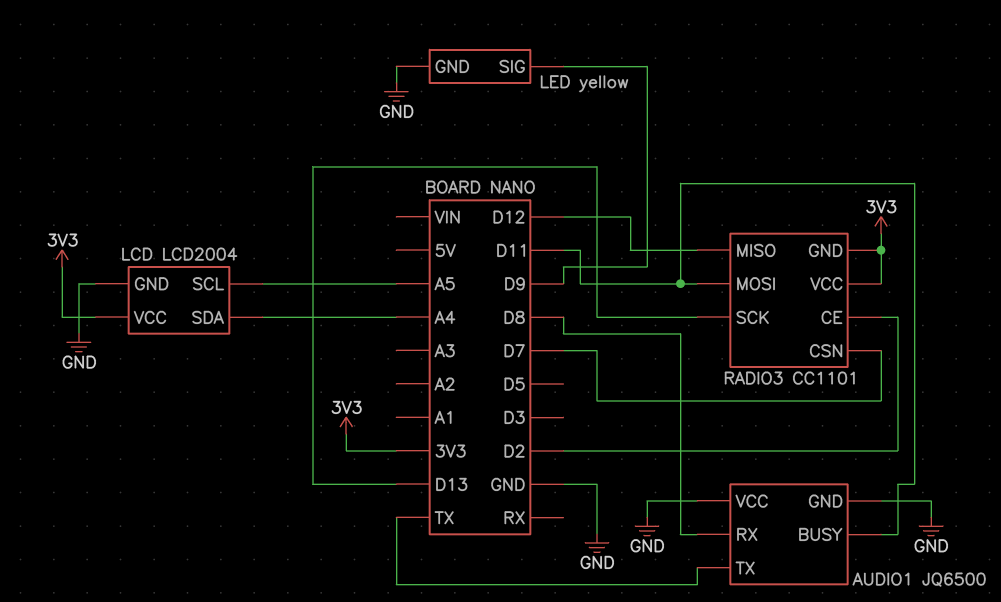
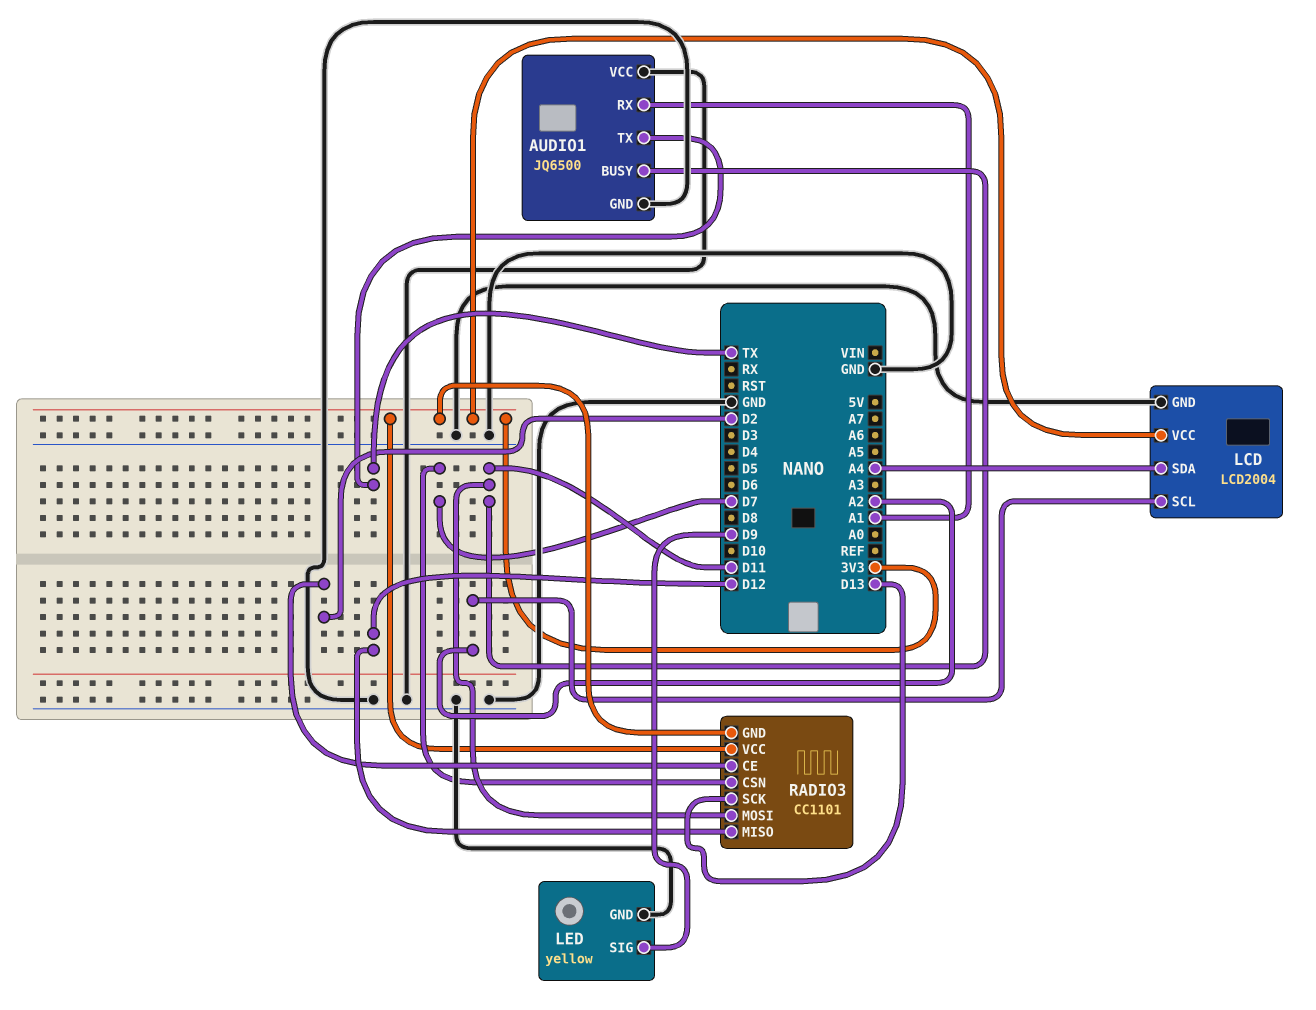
AUDIO1 pin RX: D8 -> A1
LCD pin SCL: A5 -> A2

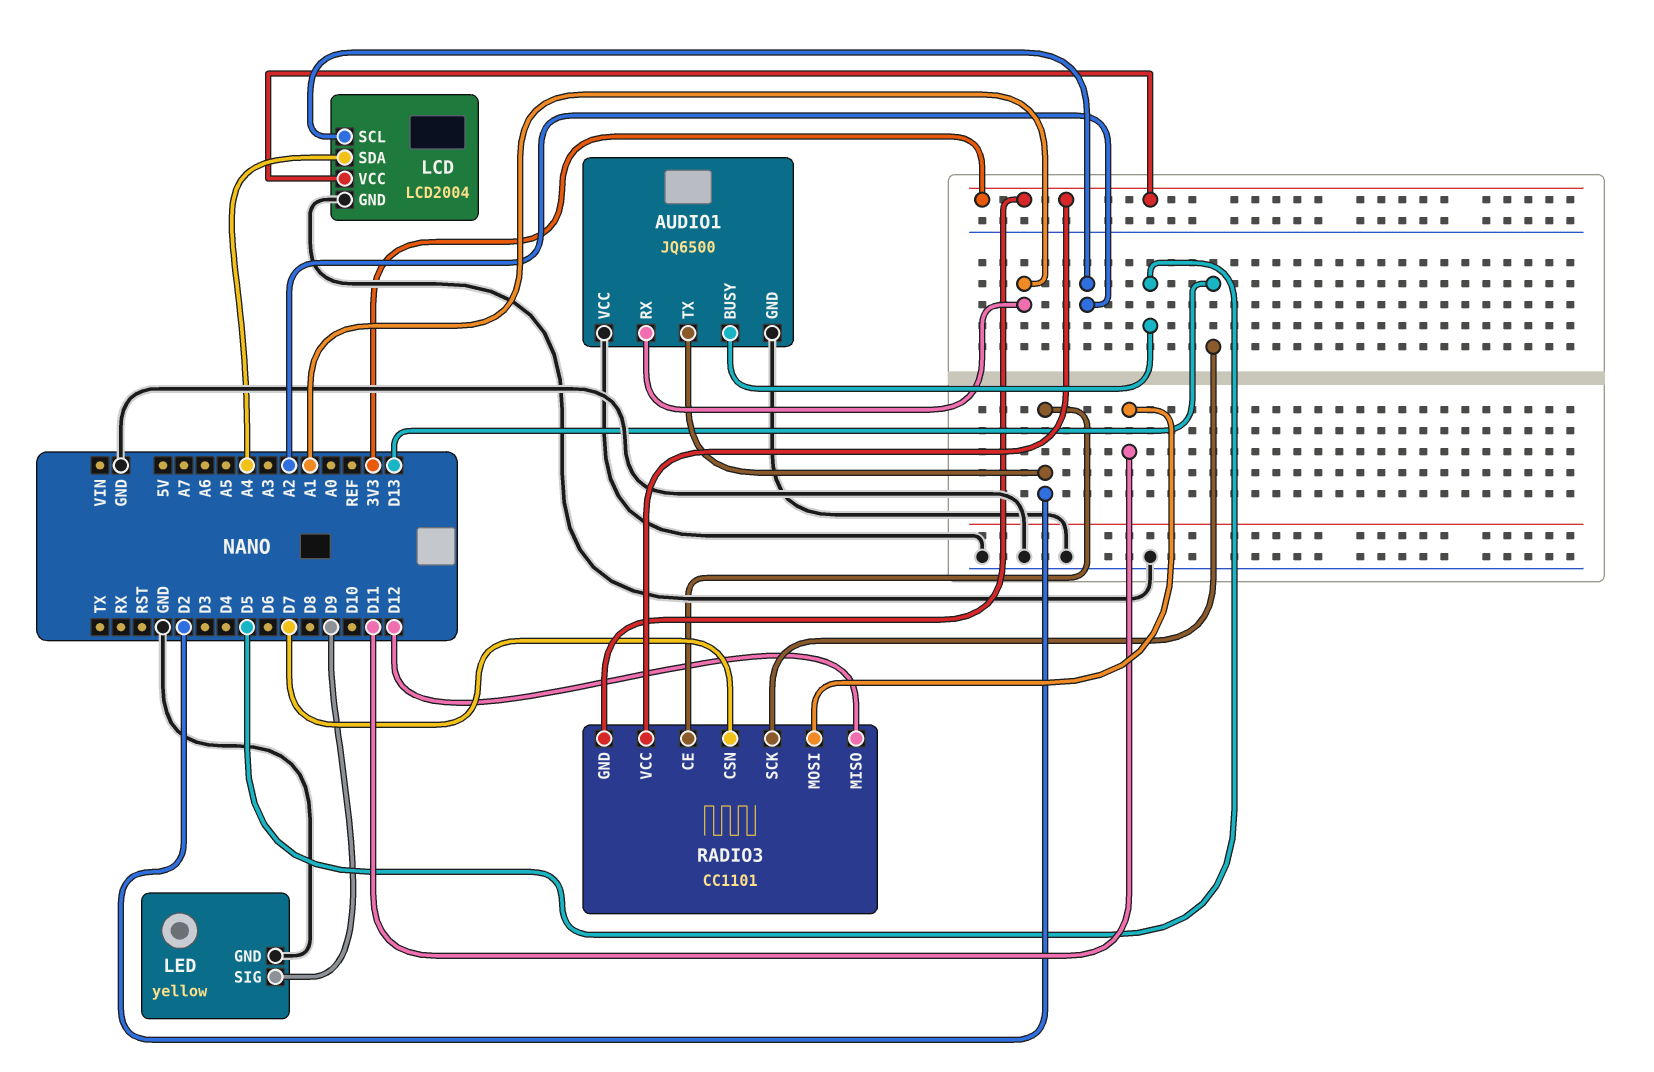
AUDIO1 pin BUSY: D11 -> D5
AUDIO1 pin TX: TX -> D2

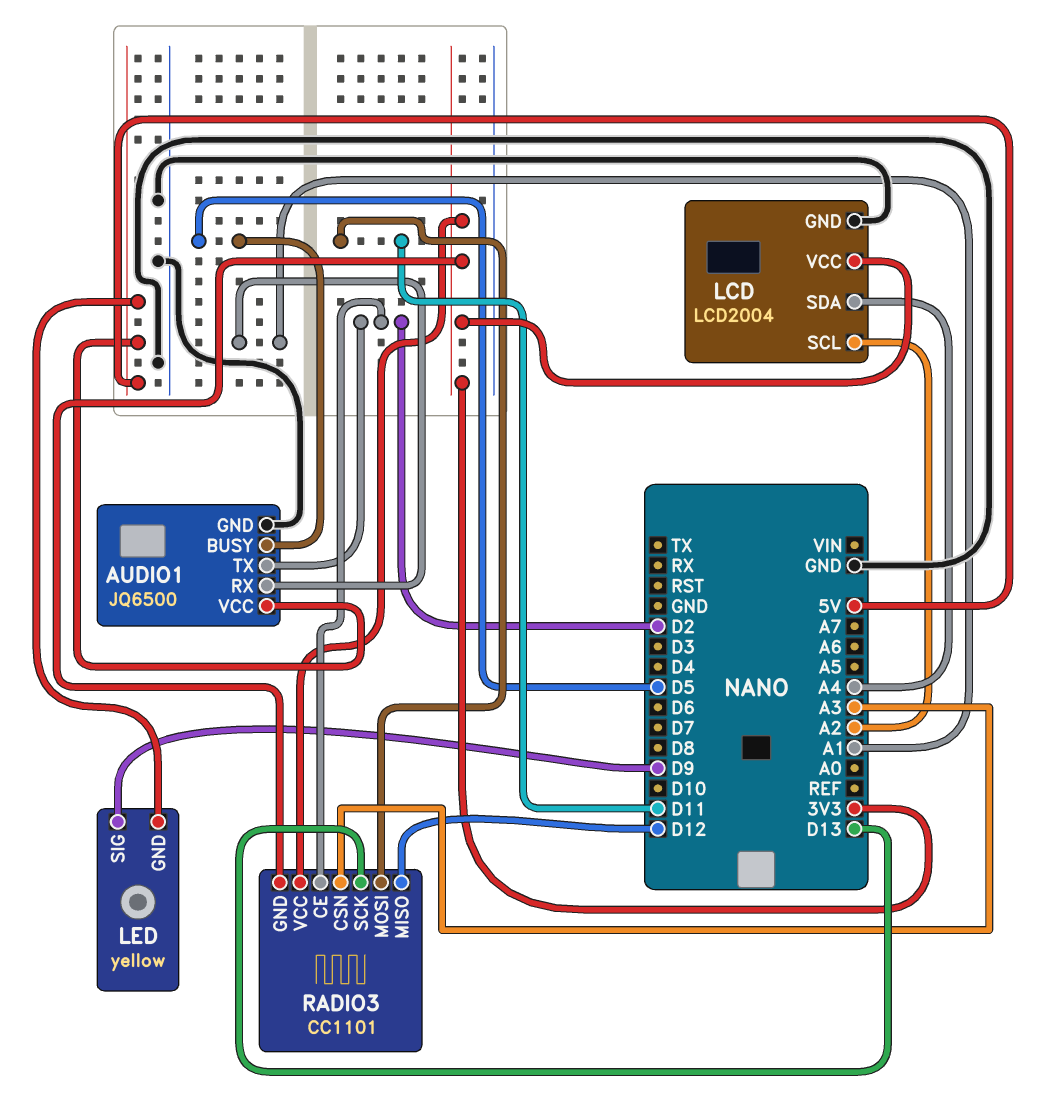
AUDIO1 pin VCC: GND -> 5V
LED pin GND: GND -> 5V
RADIO3 pin CSN: D7 -> A3

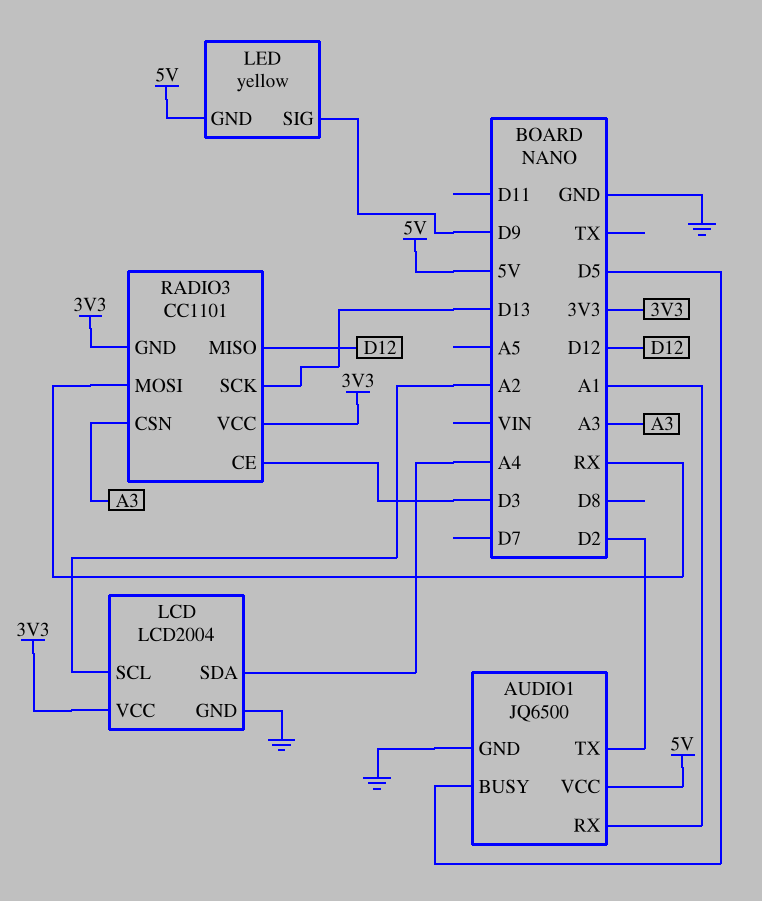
RADIO3 pin CE: D2 -> D3
RADIO3 pin MOSI: D11 -> RX

